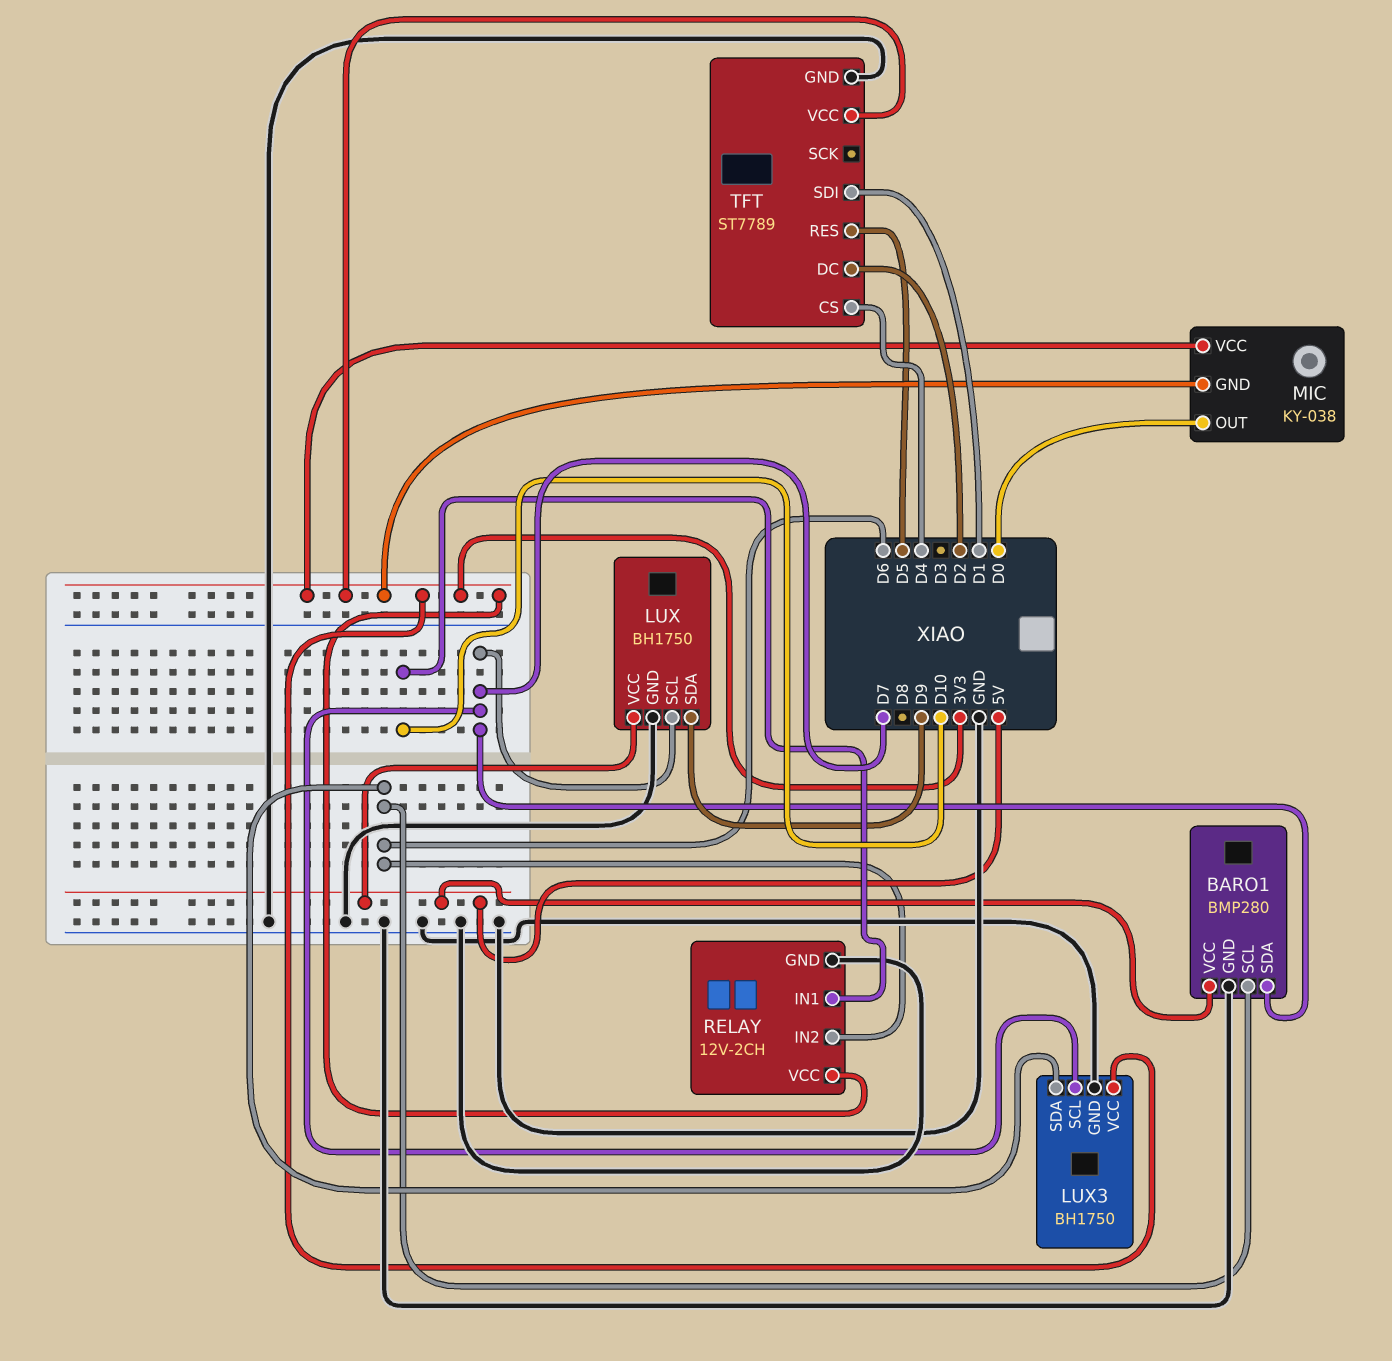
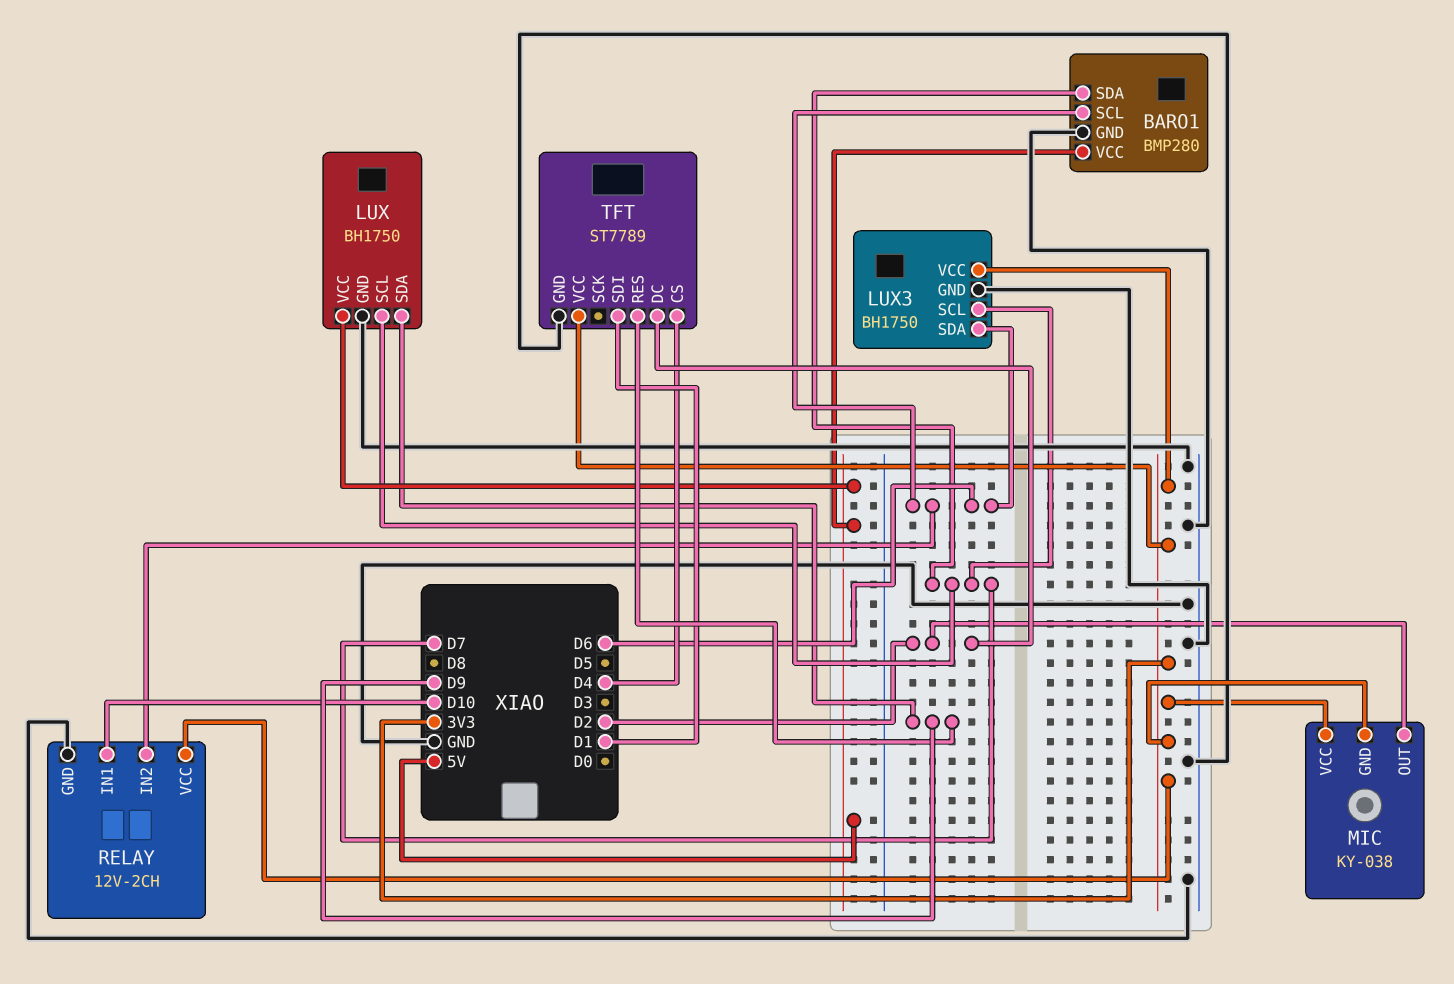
MIC pin OUT: D0 -> D2
TFT pin RES: D5 -> D9

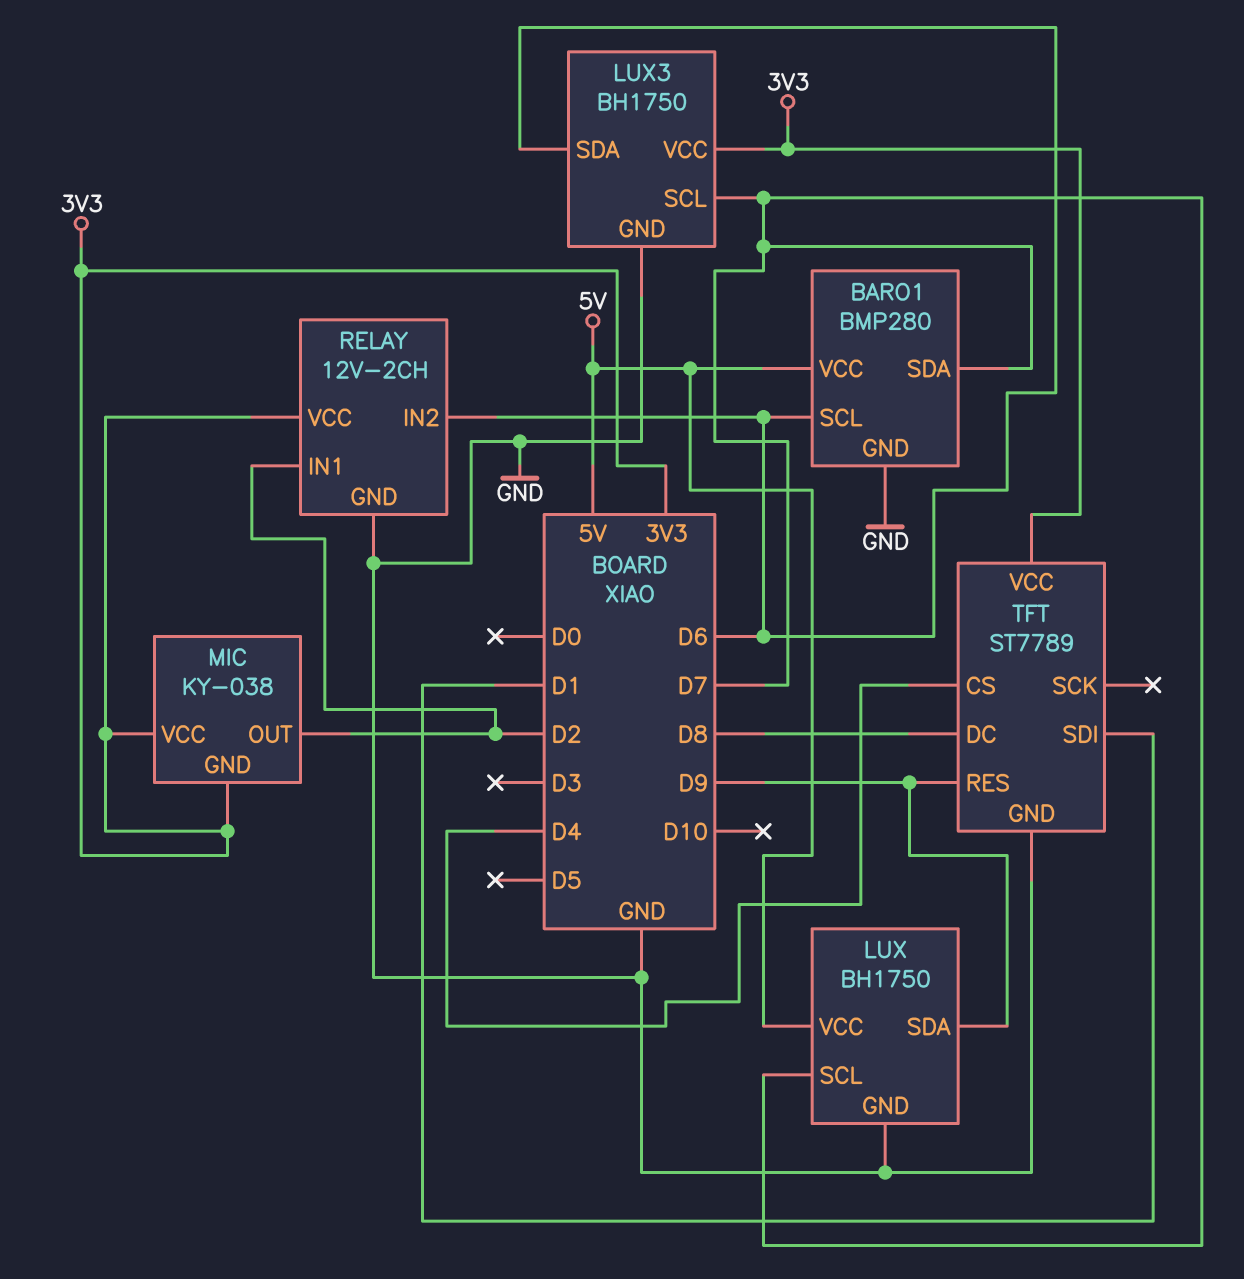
RELAY pin IN1: D10 -> D2
TFT pin DC: D2 -> D8

